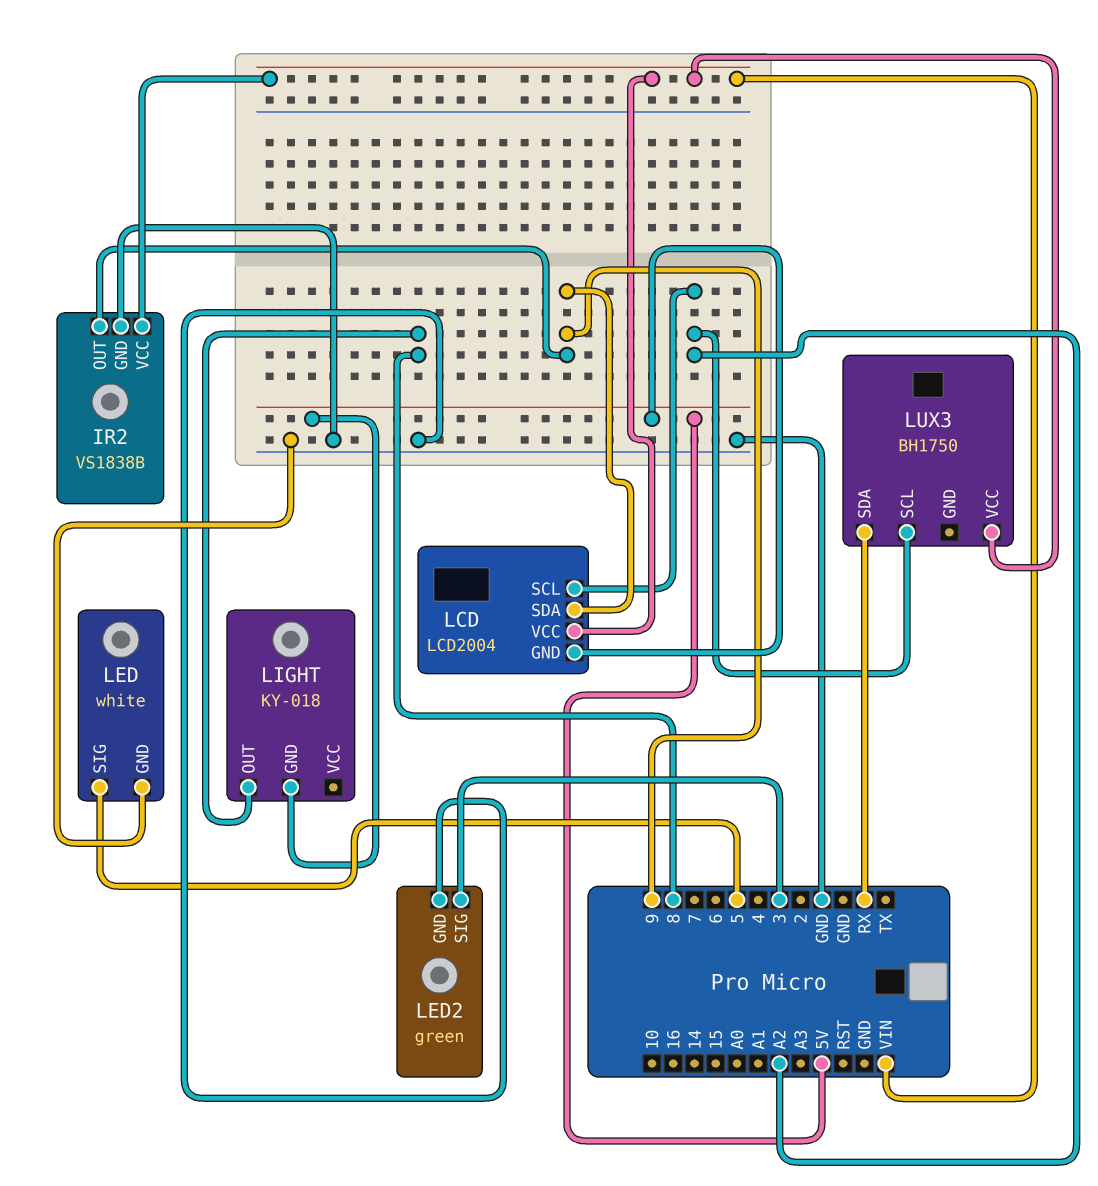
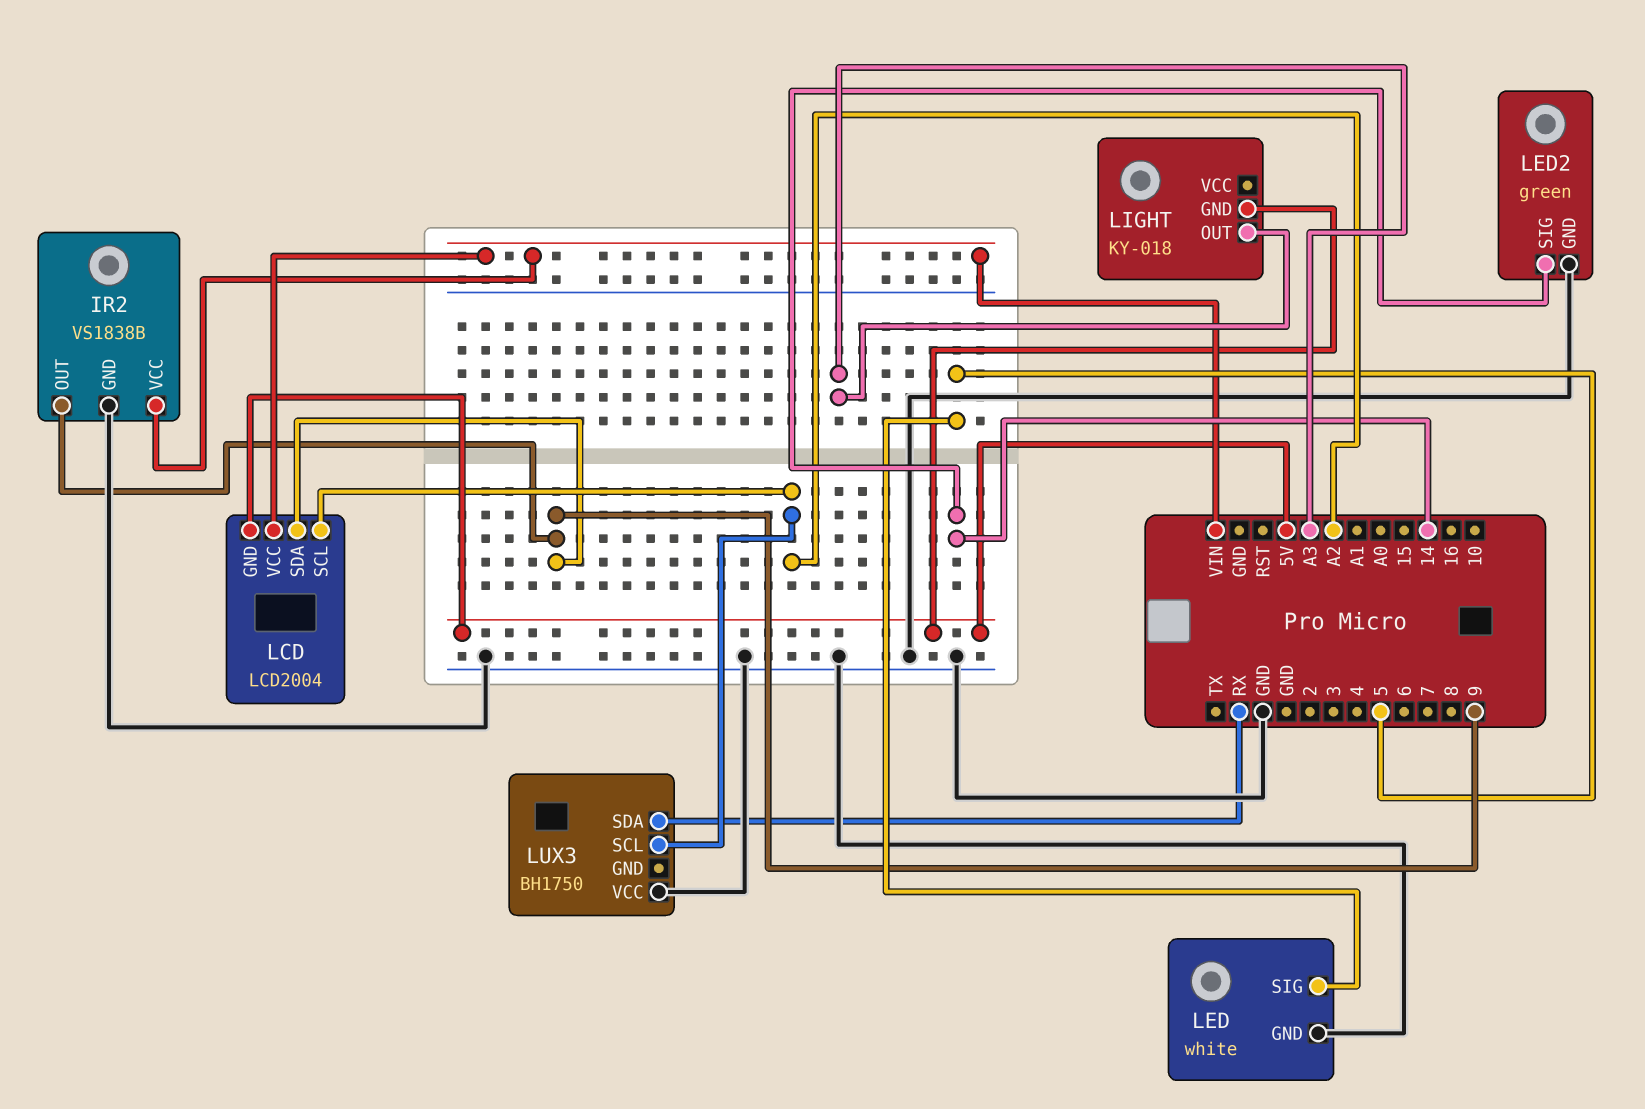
LED2 pin SIG: 3 -> 14
LIGHT pin OUT: 8 -> A3
LUX3 pin VCC: VIN -> GND

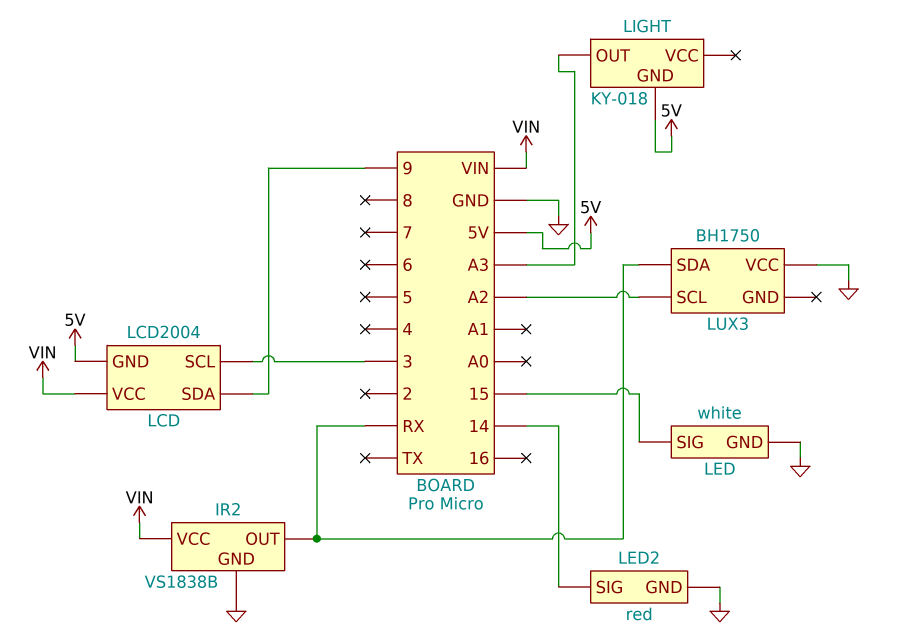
IR2 pin OUT: 9 -> RX
LCD pin SCL: A2 -> 3
LED pin SIG: 5 -> 15
LED2: green -> red

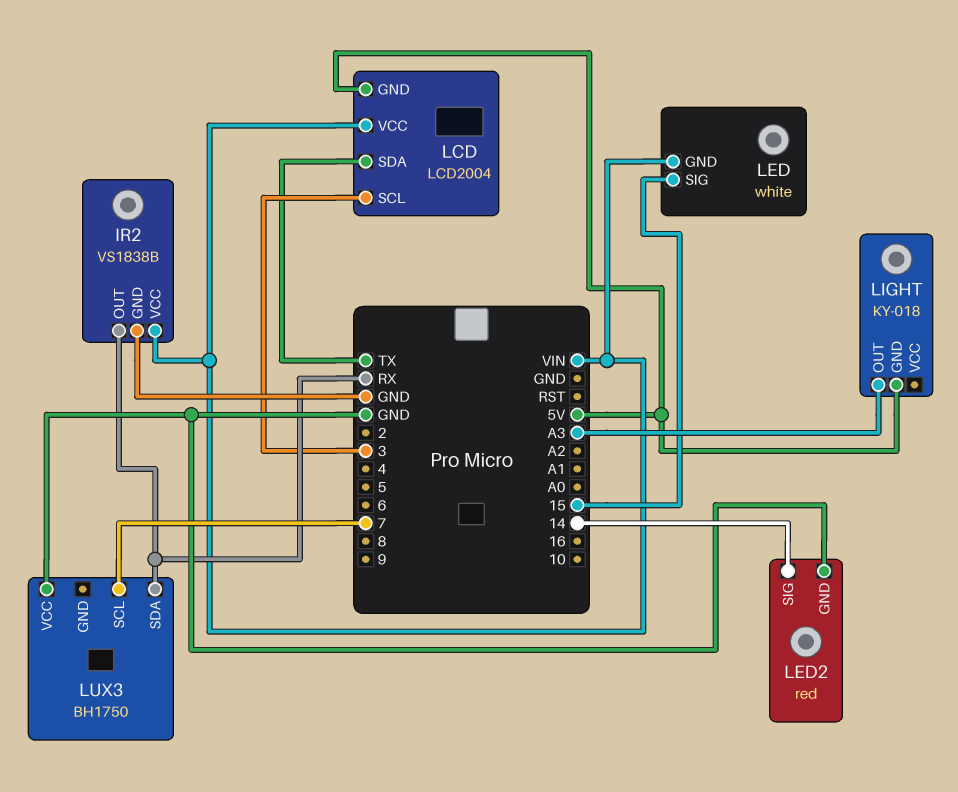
LCD pin SDA: 9 -> TX
LED pin GND: GND -> VIN
LUX3 pin SCL: A2 -> 7

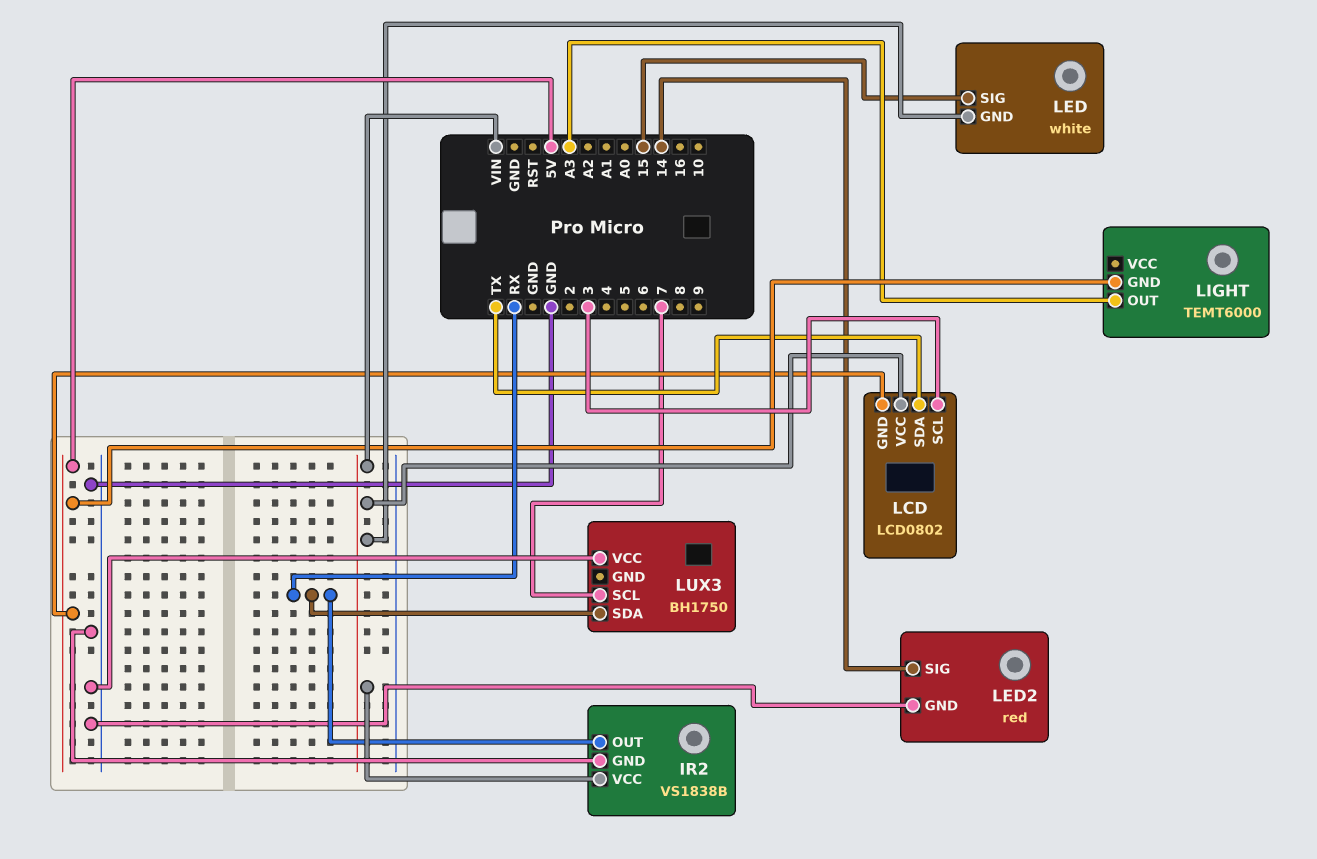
LCD: LCD2004 -> LCD0802
LIGHT: KY-018 -> TEMT6000

